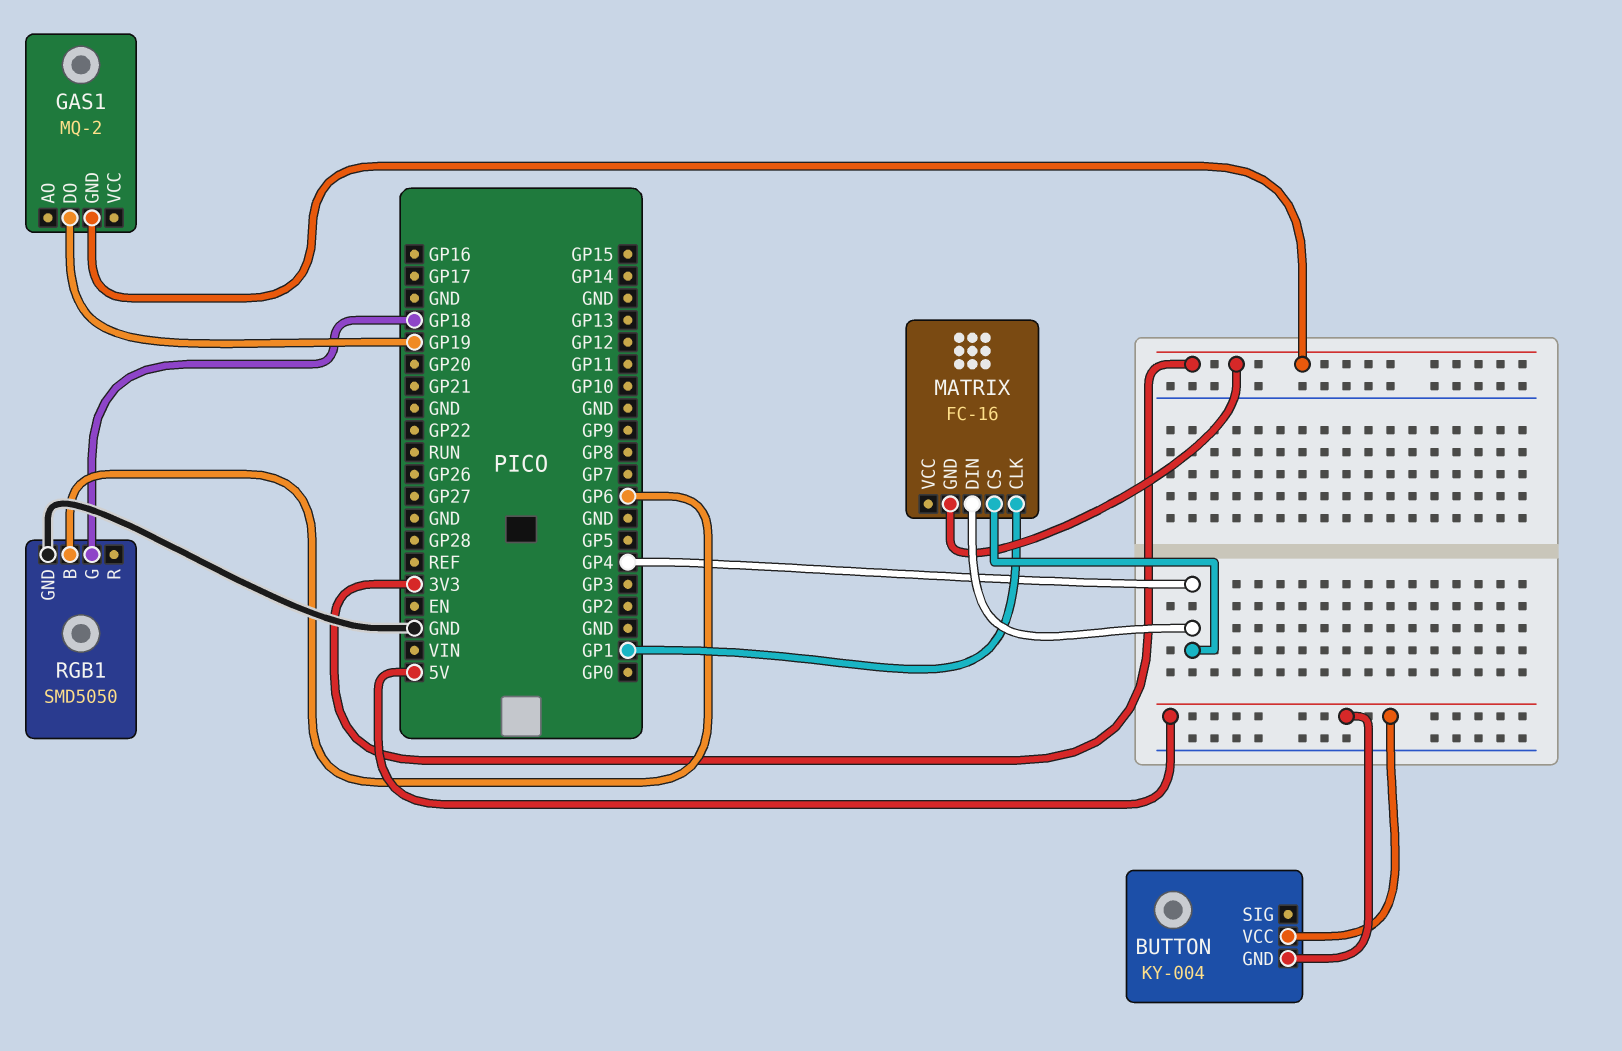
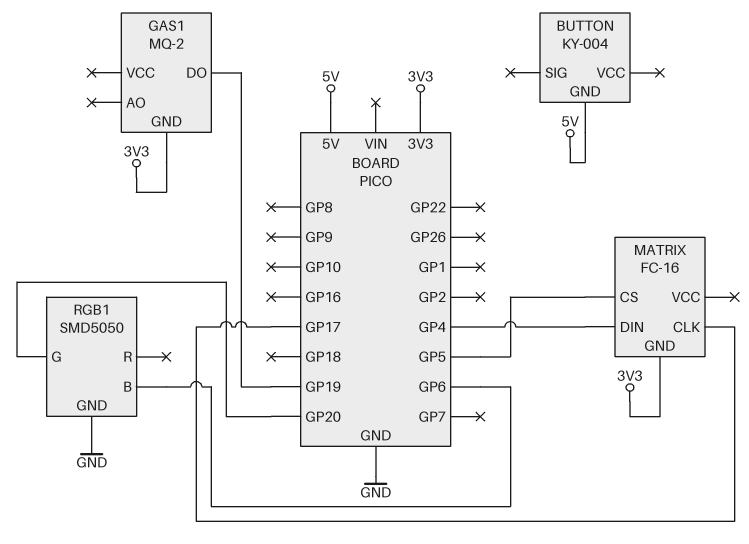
BUTTON pin VCC: 5V -> none
MATRIX pin CLK: GP1 -> GP17
MATRIX pin CS: GP4 -> GP5
RGB1 pin G: GP18 -> GP20

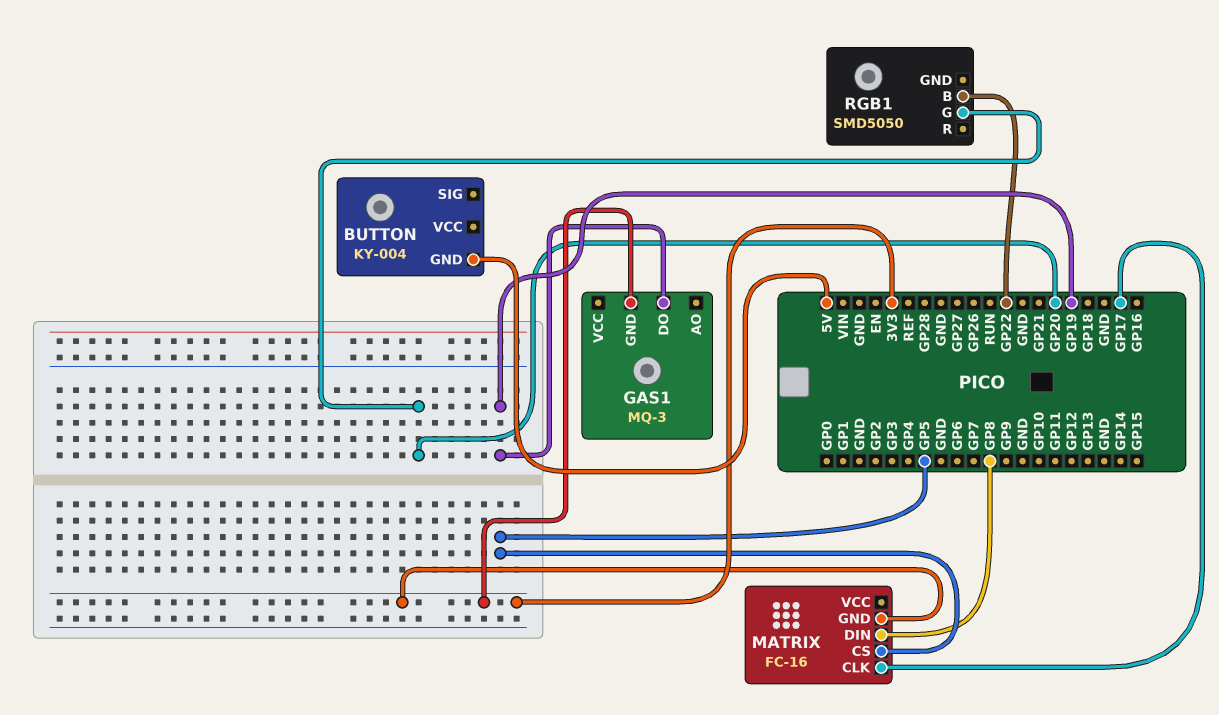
GAS1: MQ-2 -> MQ-3
MATRIX pin DIN: GP4 -> GP8
RGB1 pin B: GP6 -> GP22
RGB1 pin GND: GND -> none

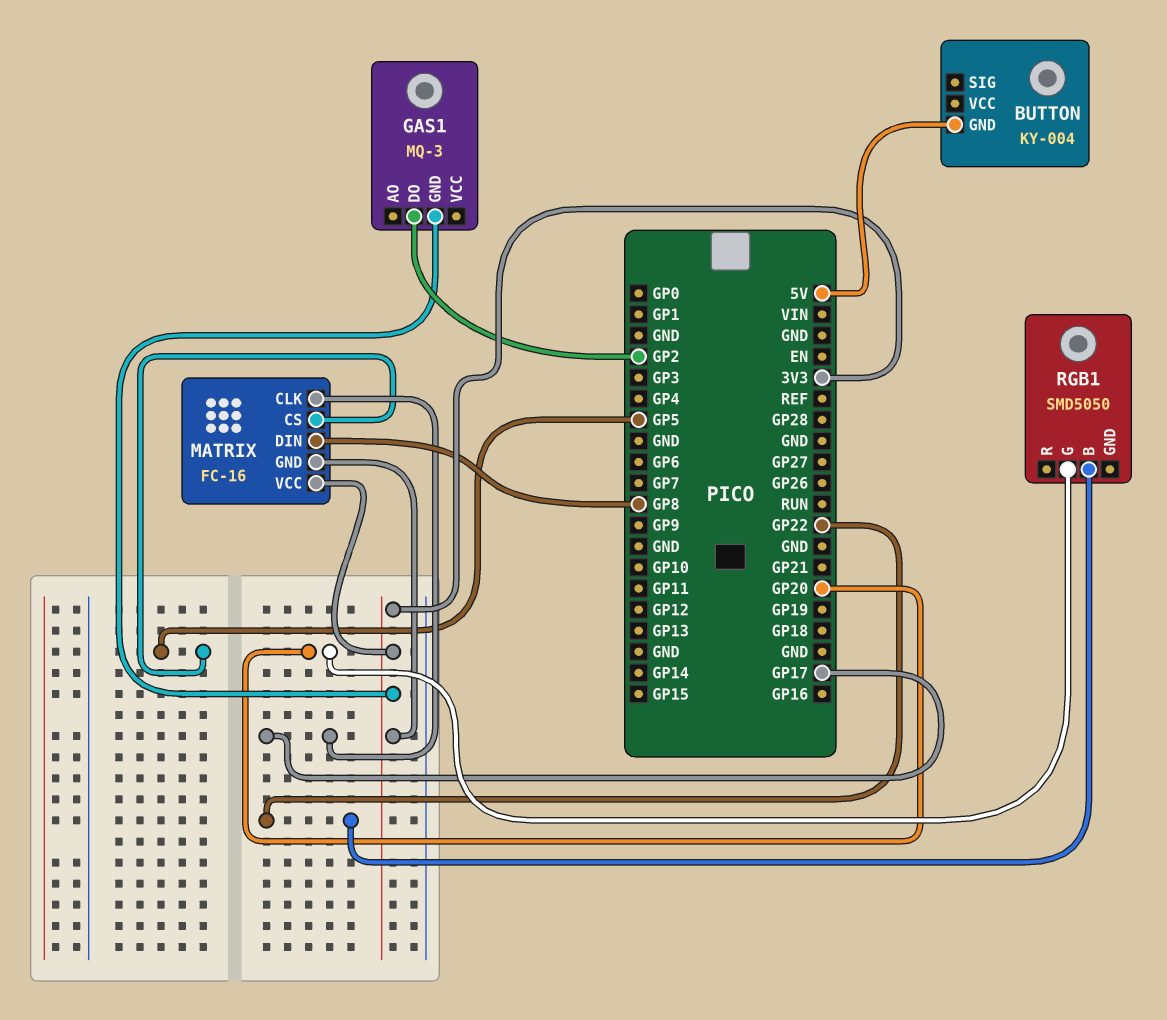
GAS1 pin DO: GP19 -> GP2
MATRIX pin VCC: none -> 3V3

